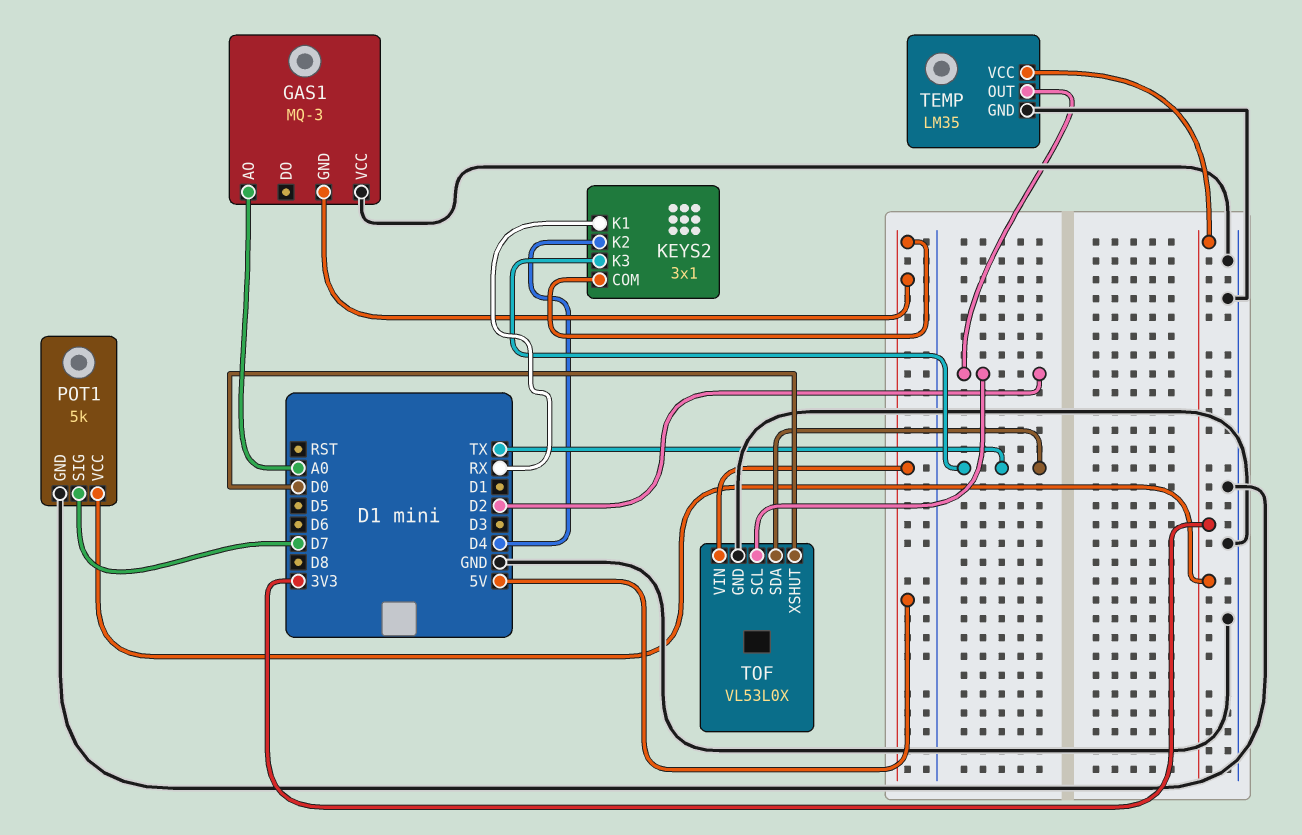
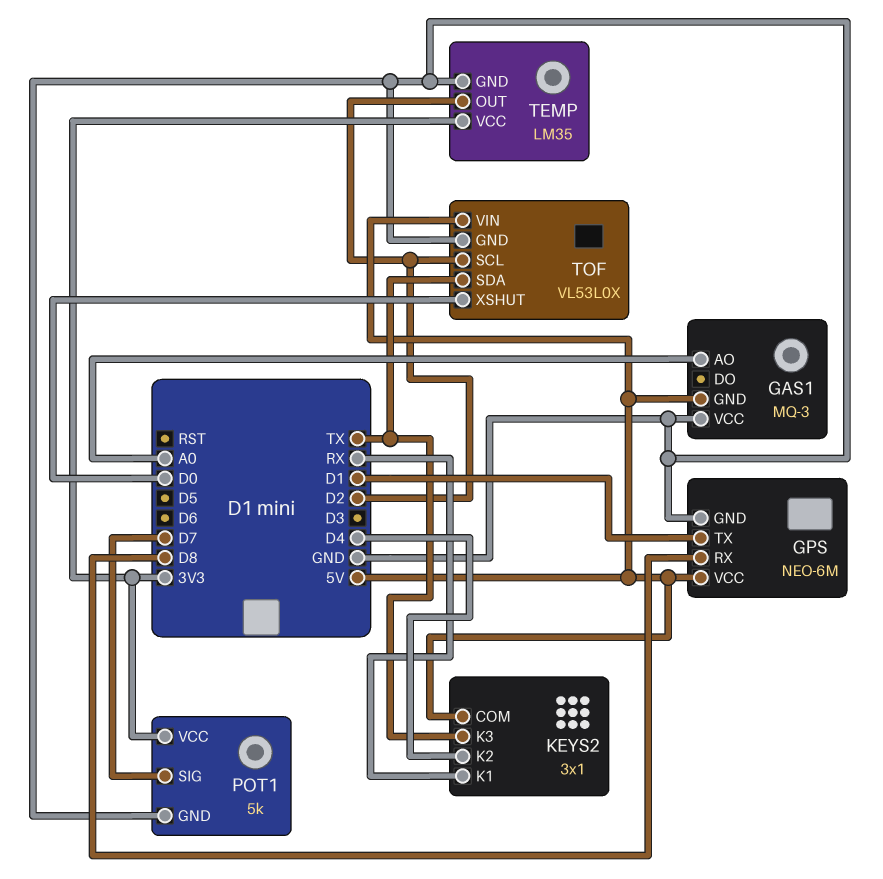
GPS: none -> NEO-6M
GPS pin GND: none -> GND
GPS pin RX: none -> D8
GPS pin TX: none -> D1
GPS pin VCC: none -> 5V

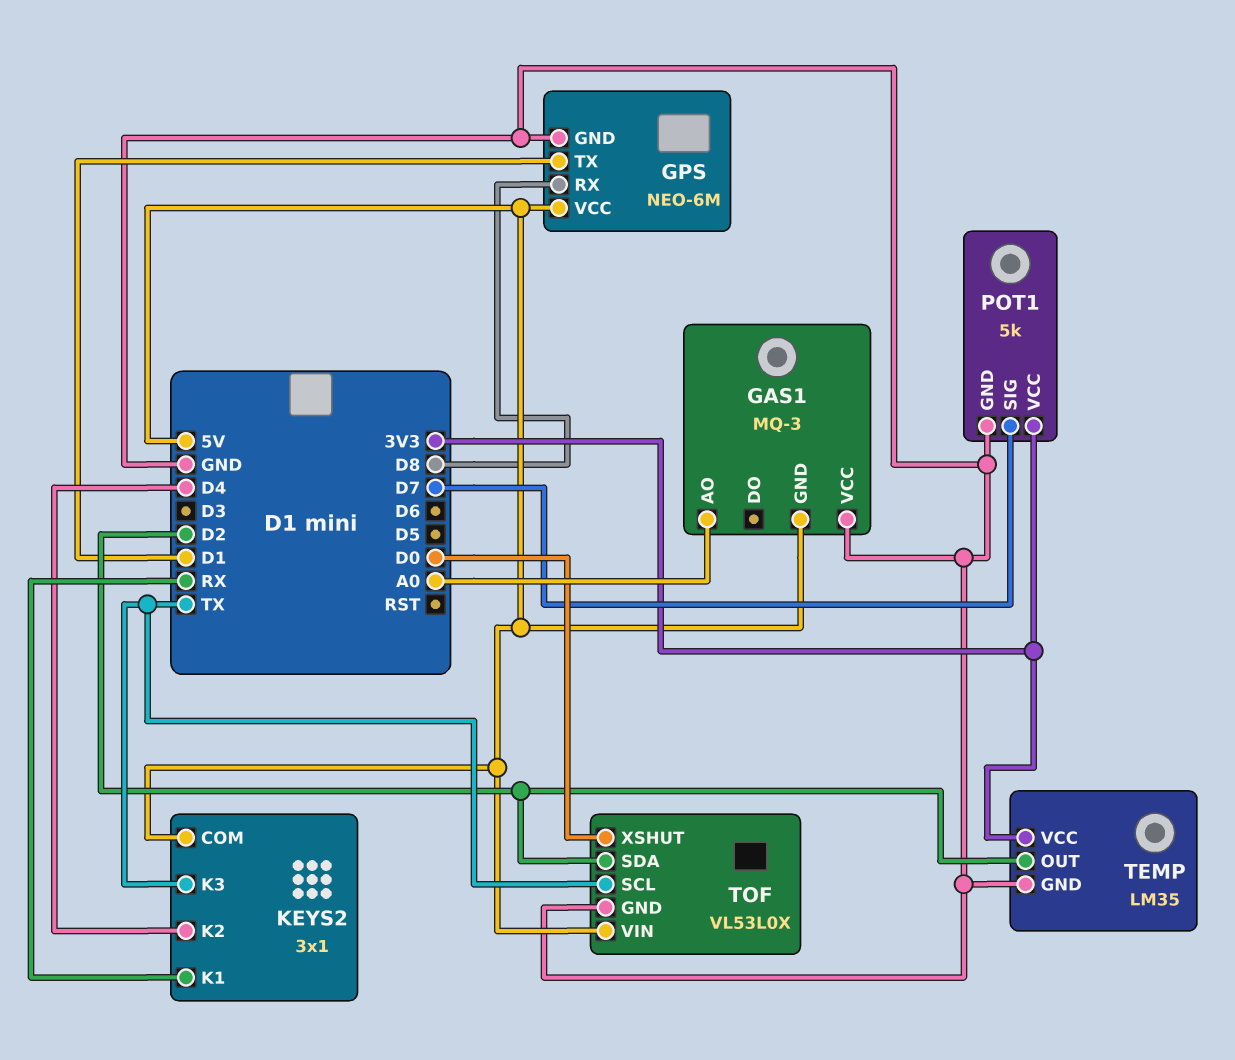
TOF pin SCL: D2 -> TX
TOF pin SDA: TX -> D2

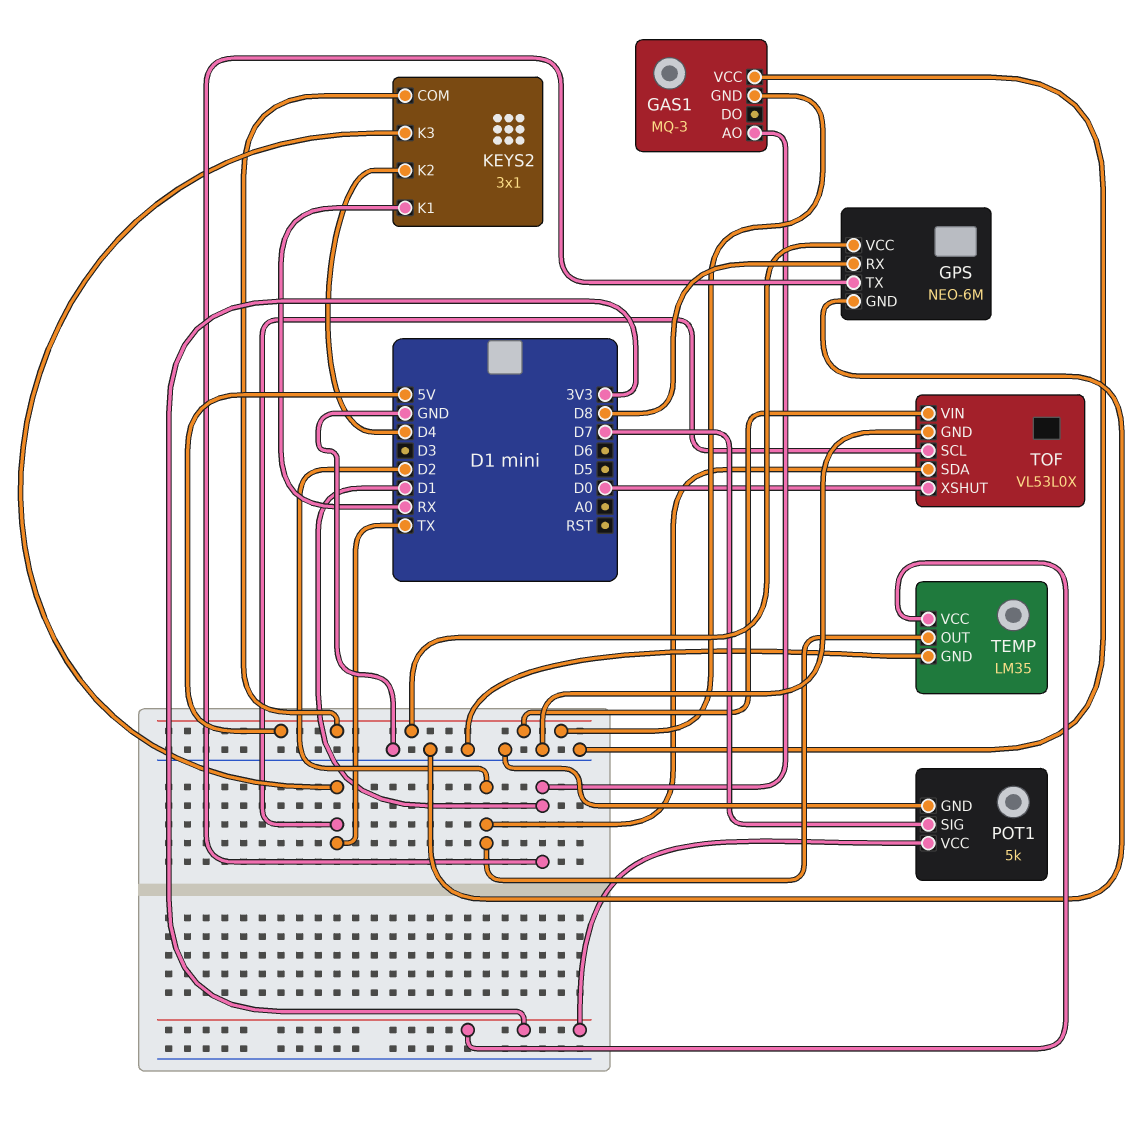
GAS1 pin AO: A0 -> D1

